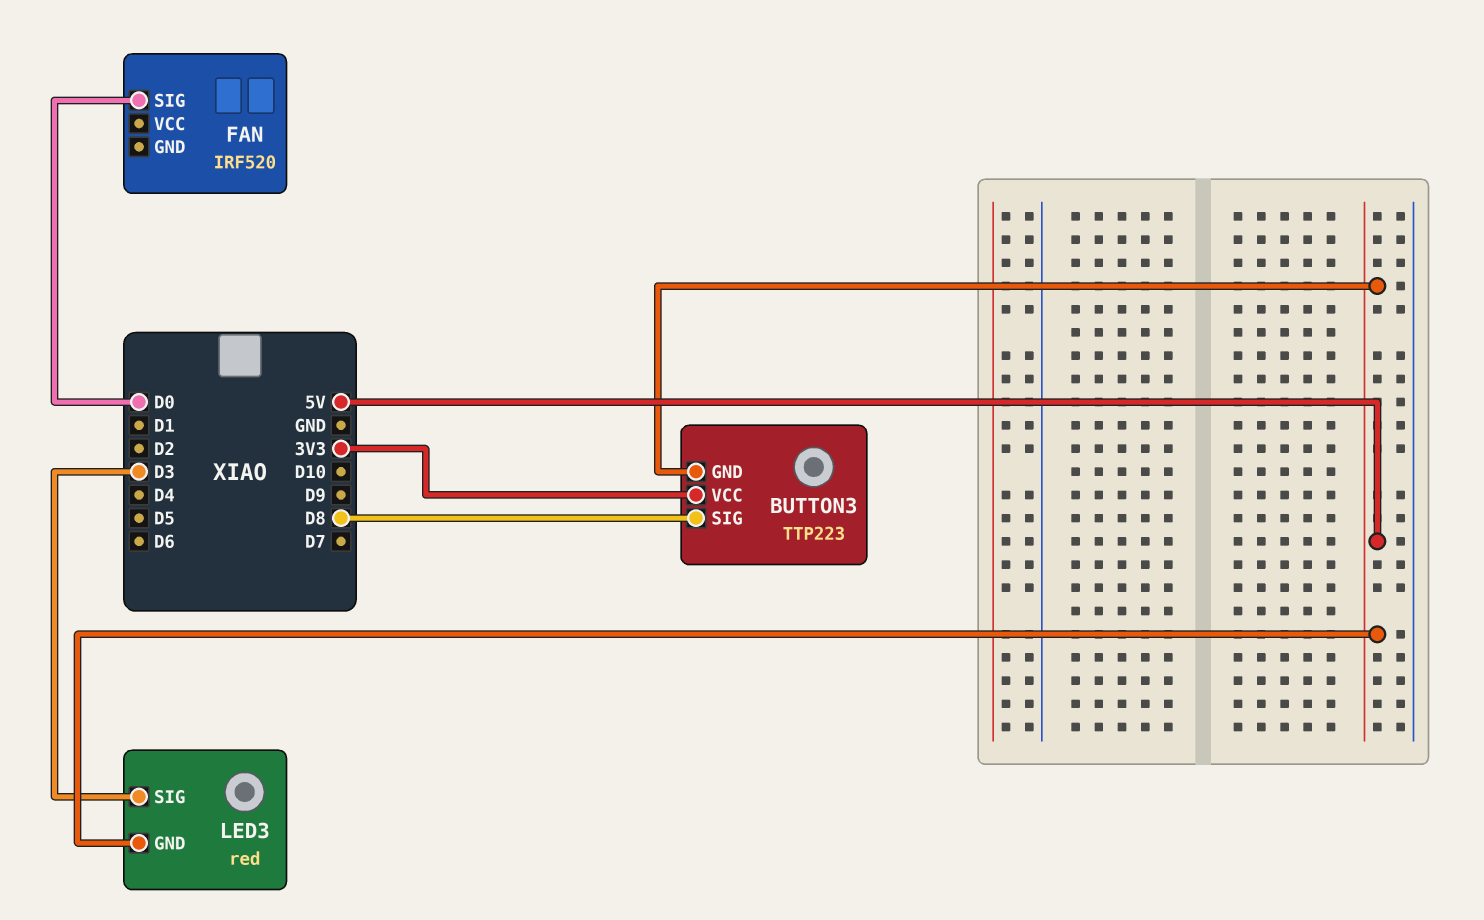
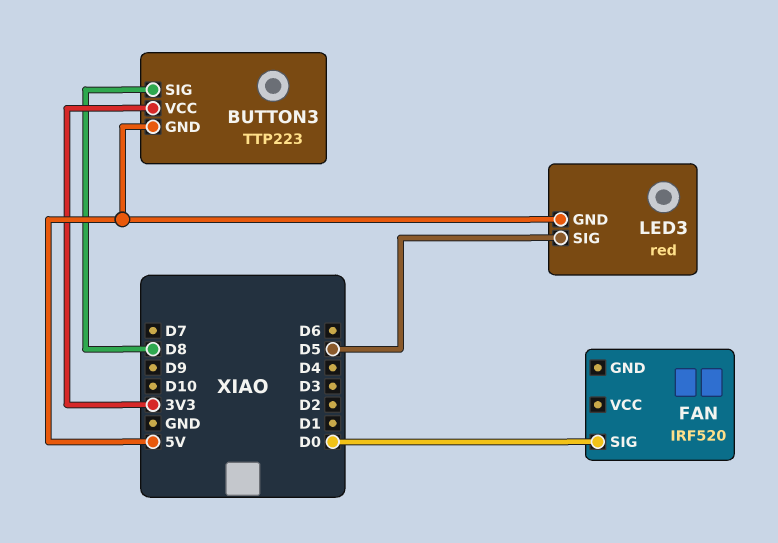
LED3 pin SIG: D3 -> D5

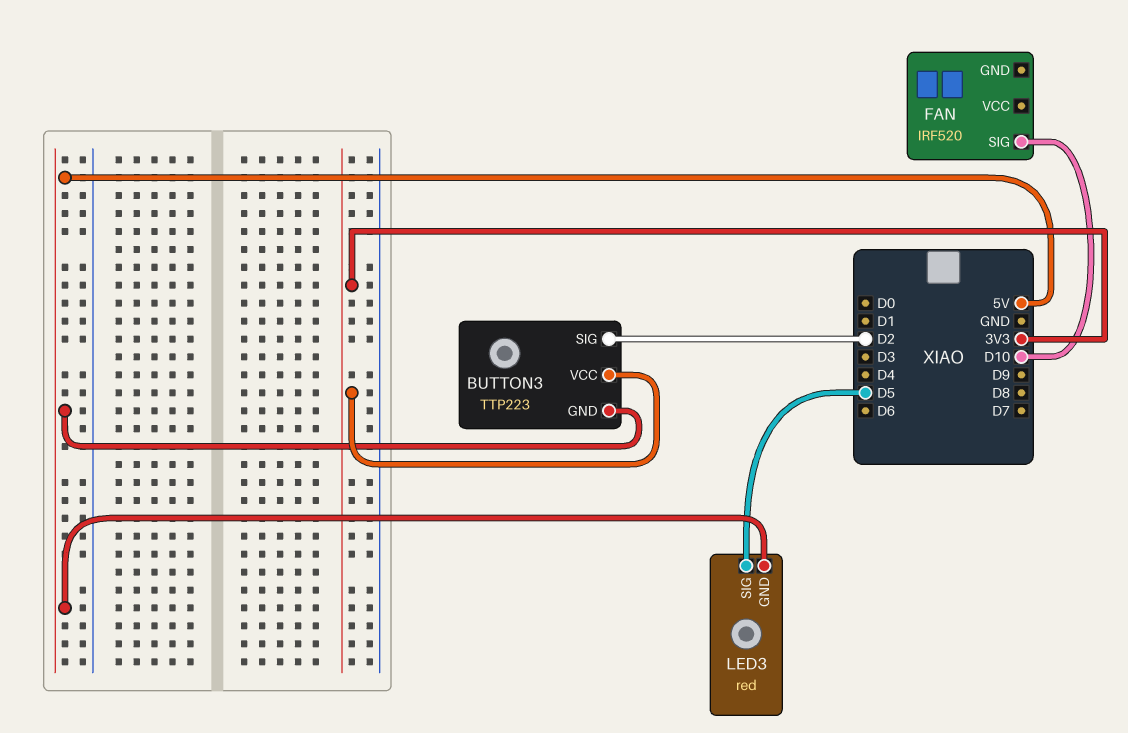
BUTTON3 pin SIG: D8 -> D2
FAN pin SIG: D0 -> D10

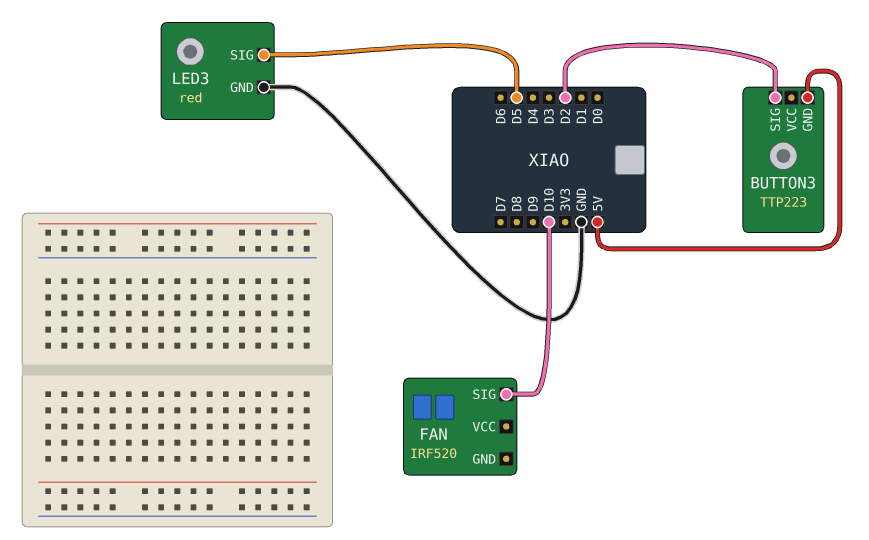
BUTTON3 pin VCC: 3V3 -> none
LED3 pin GND: 5V -> GND

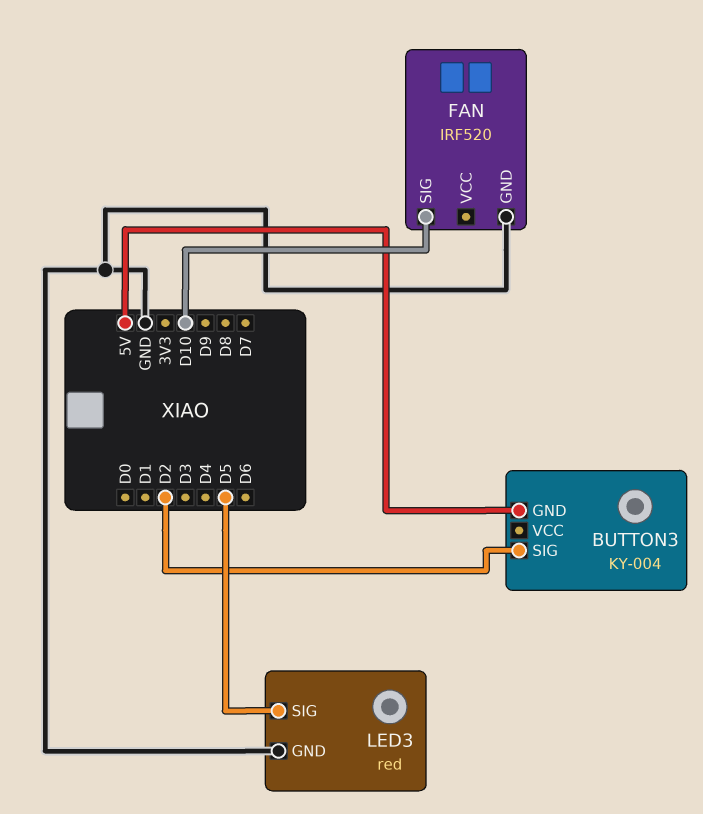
BUTTON3: TTP223 -> KY-004
FAN pin GND: none -> GND

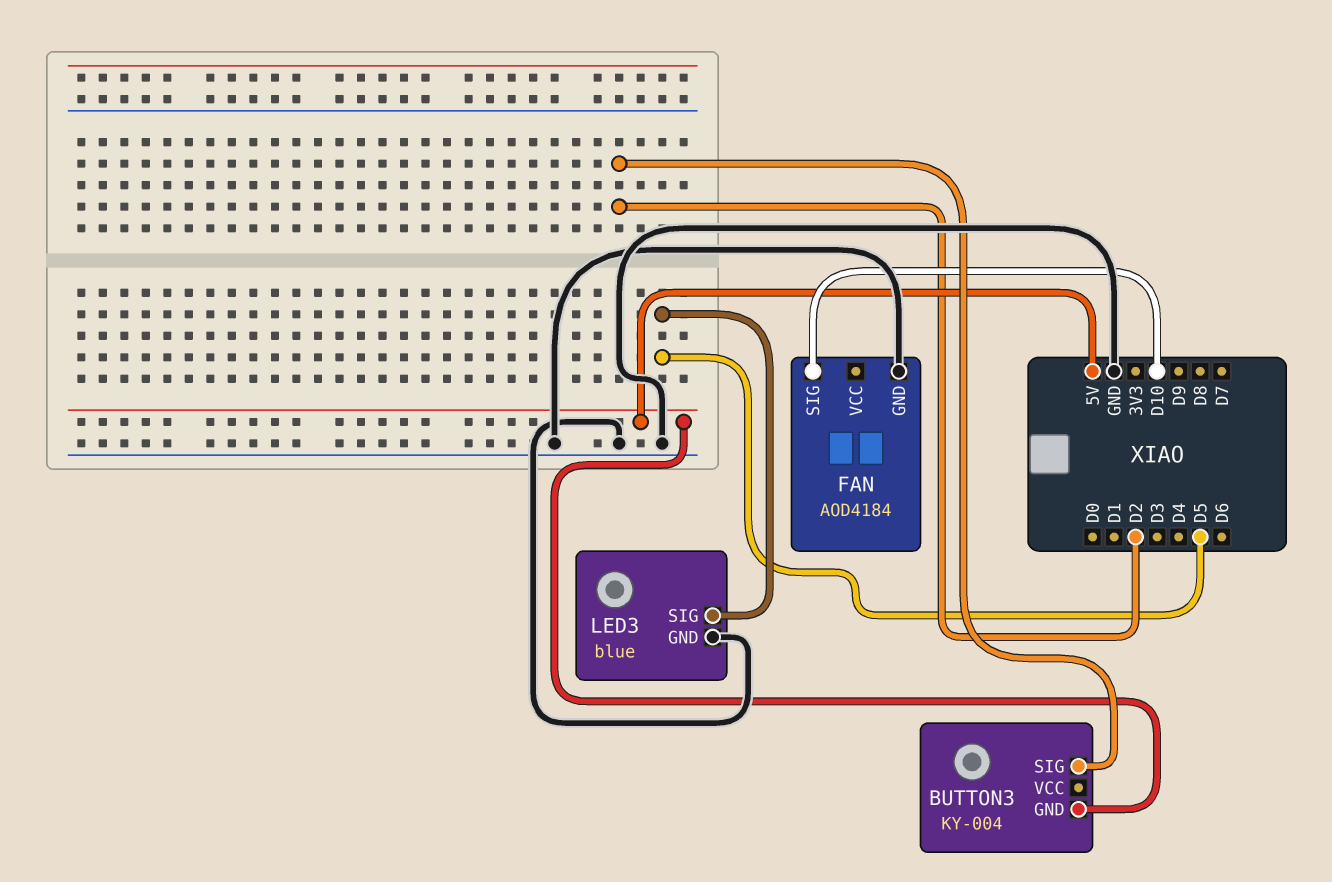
FAN: IRF520 -> AOD4184
LED3: red -> blue

